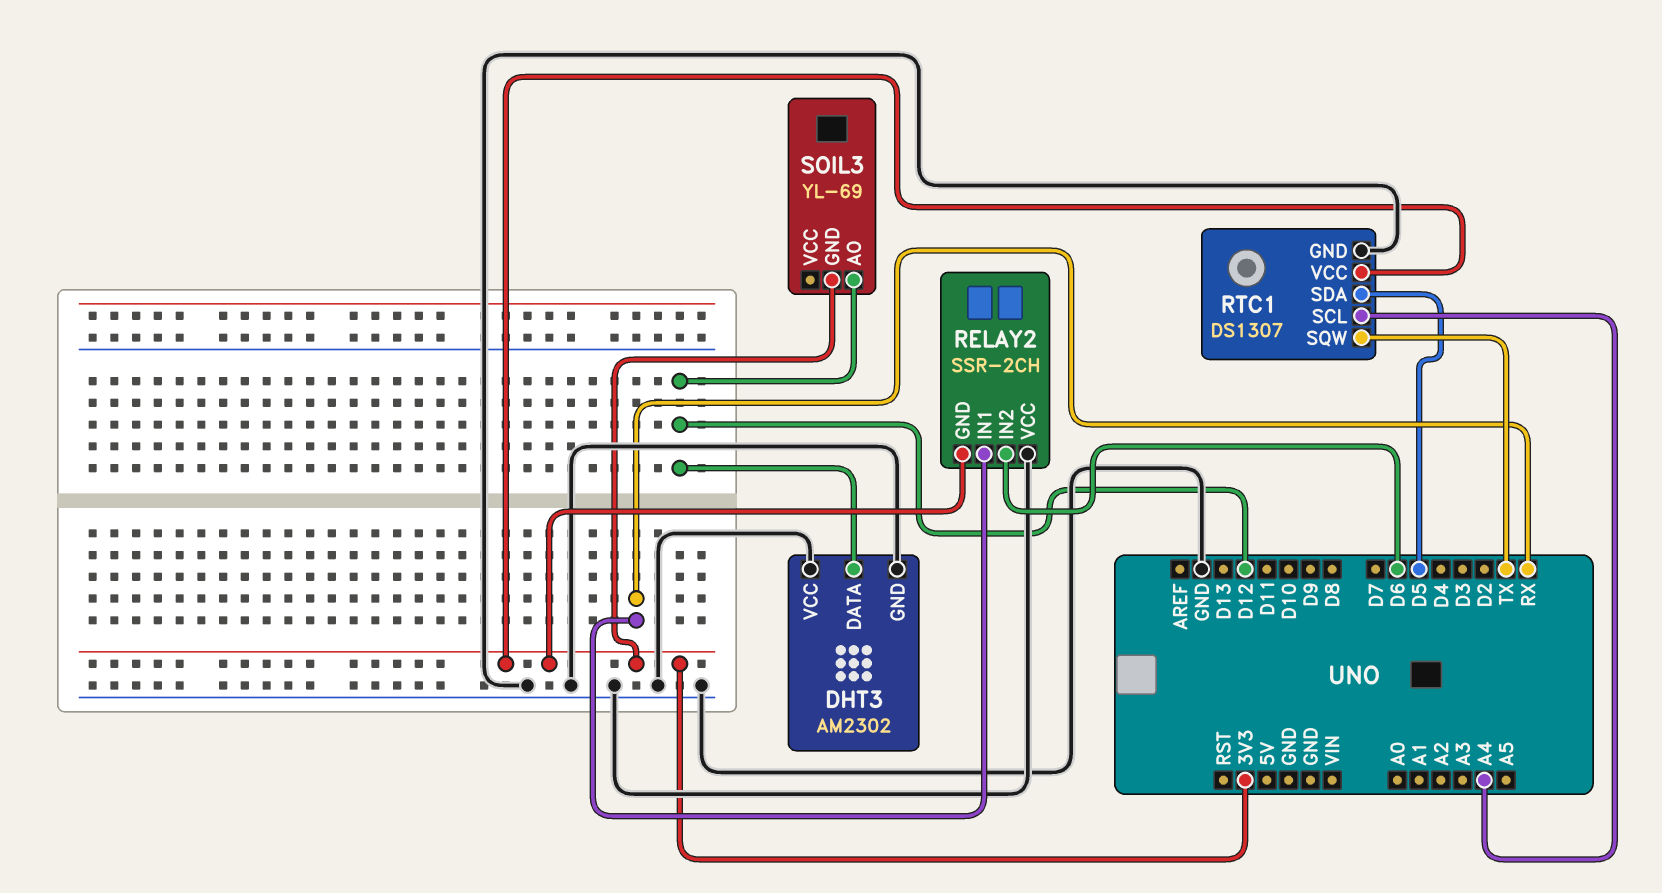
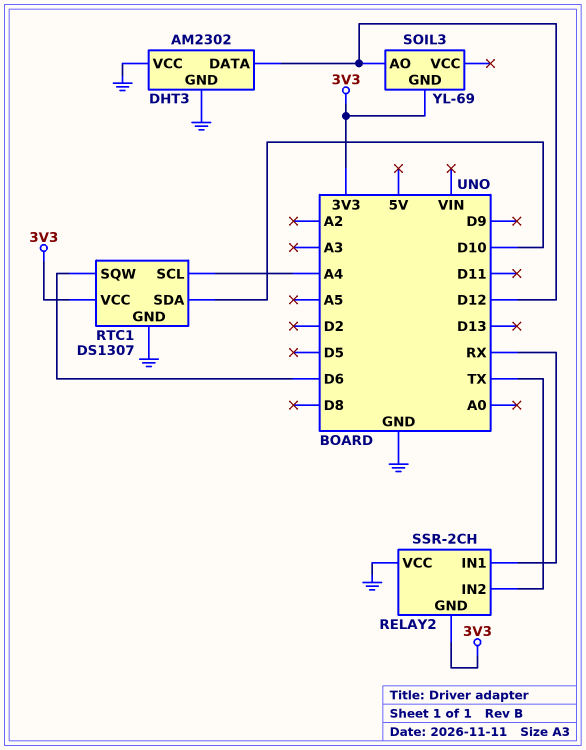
RELAY2 pin IN2: D6 -> TX
RTC1 pin SDA: D5 -> D10
RTC1 pin SQW: TX -> D6

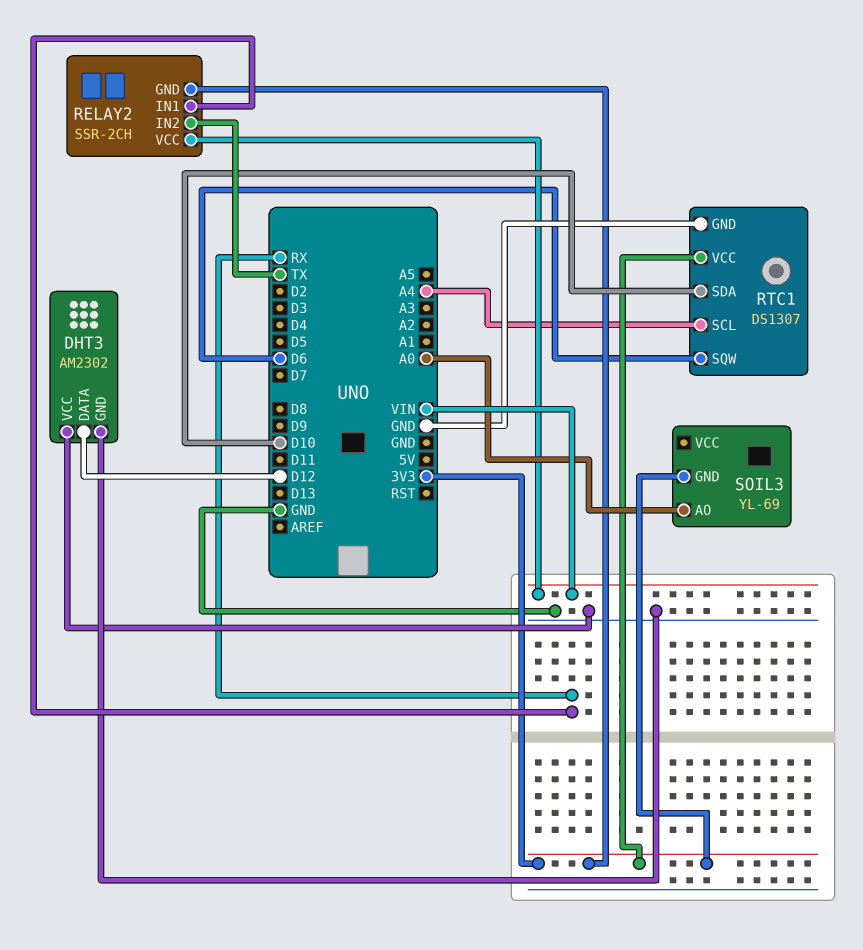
RELAY2 pin VCC: GND -> VIN
SOIL3 pin AO: D12 -> A0

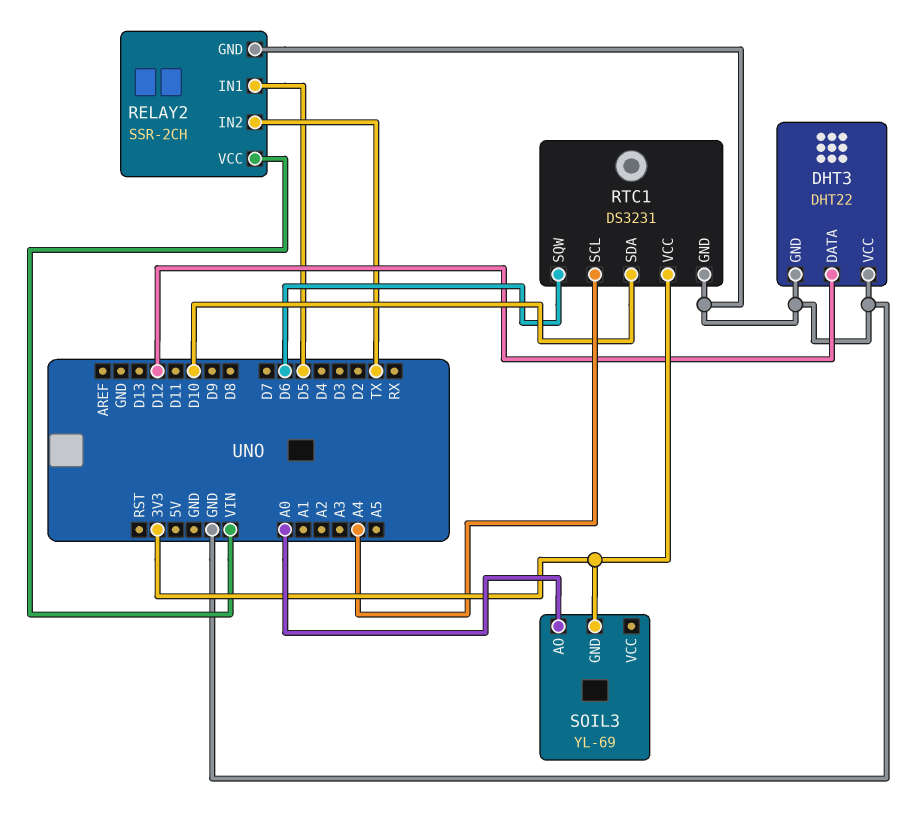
DHT3: AM2302 -> DHT22
RELAY2 pin GND: 3V3 -> GND
RELAY2 pin IN1: RX -> D5
RTC1: DS1307 -> DS3231

